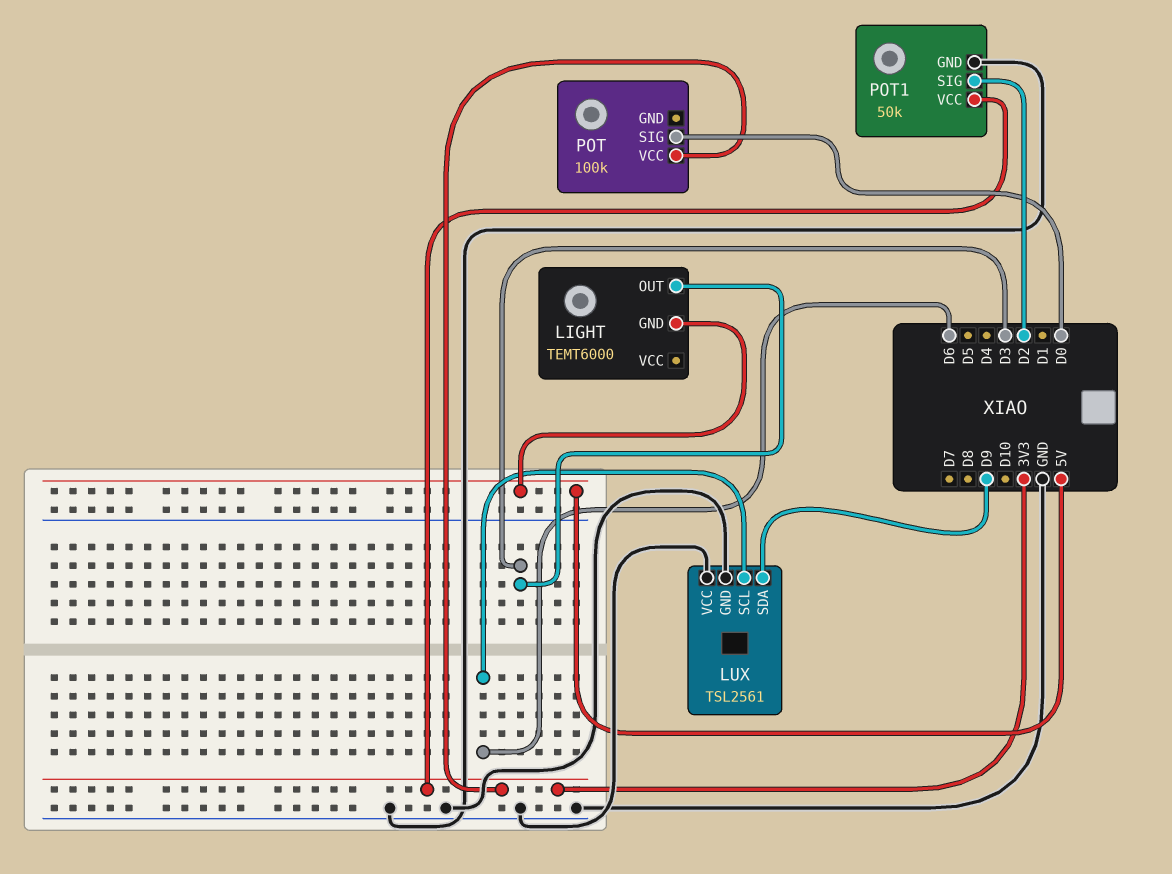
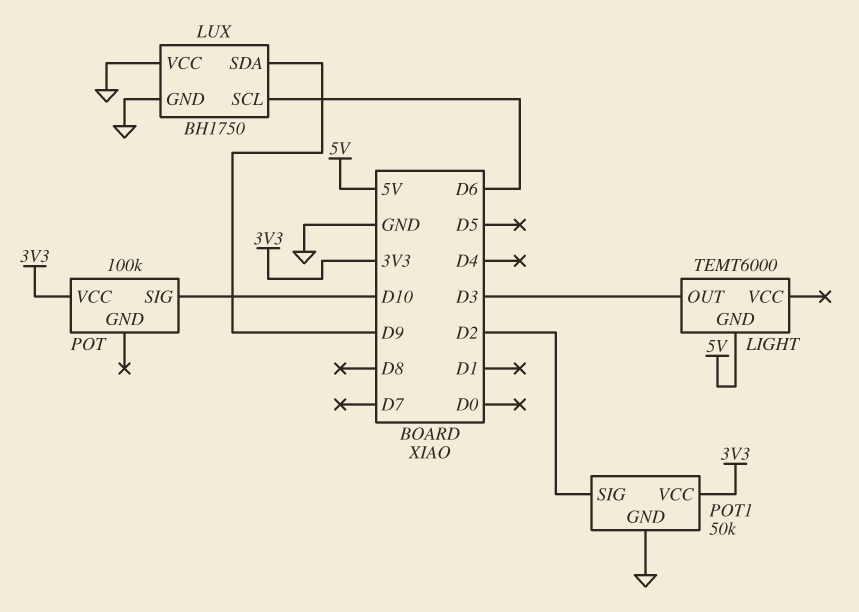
LUX: TSL2561 -> BH1750
POT pin SIG: D0 -> D10

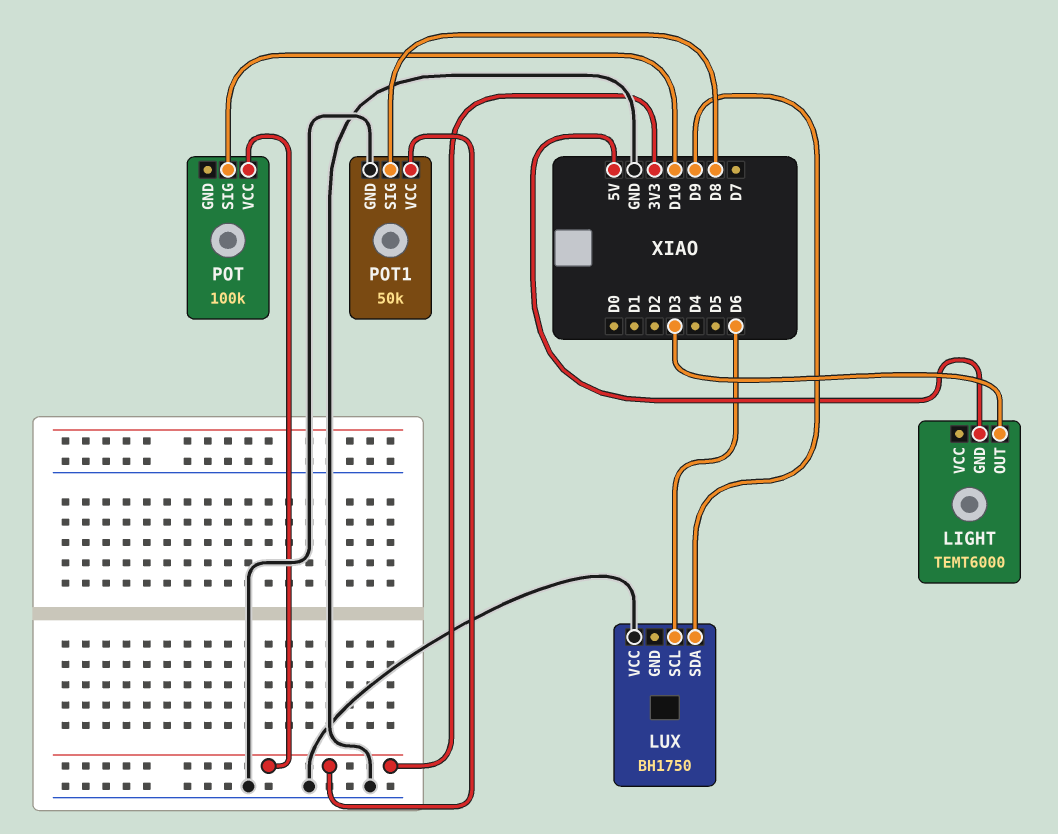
LUX pin GND: GND -> none
POT1 pin SIG: D2 -> D8

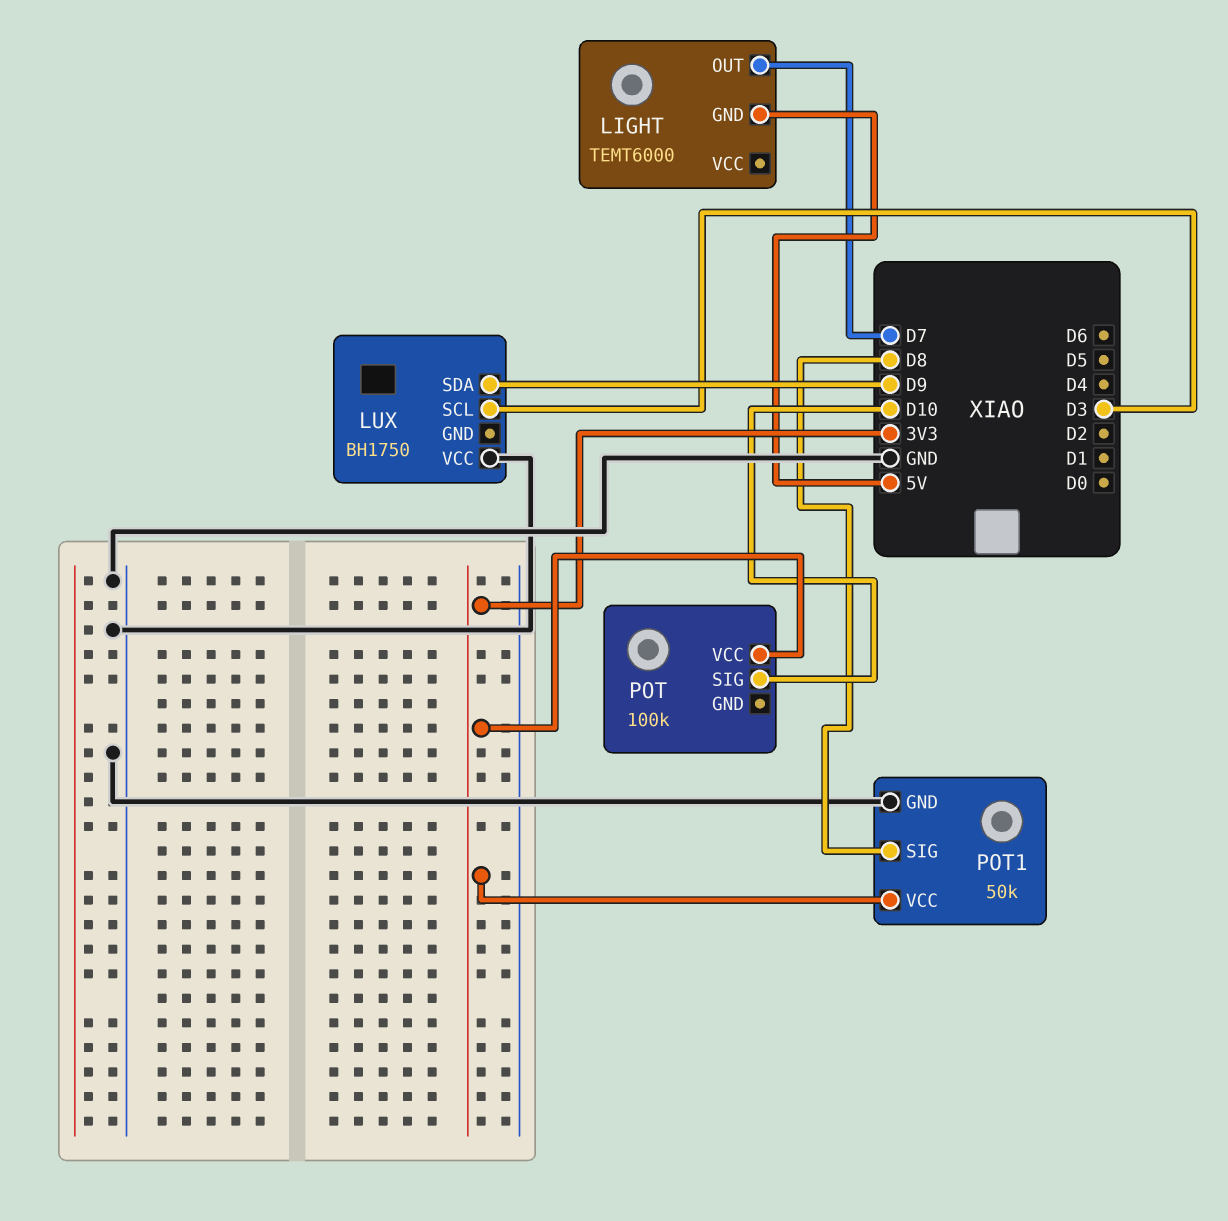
LIGHT pin OUT: D3 -> D7
LUX pin SCL: D6 -> D3

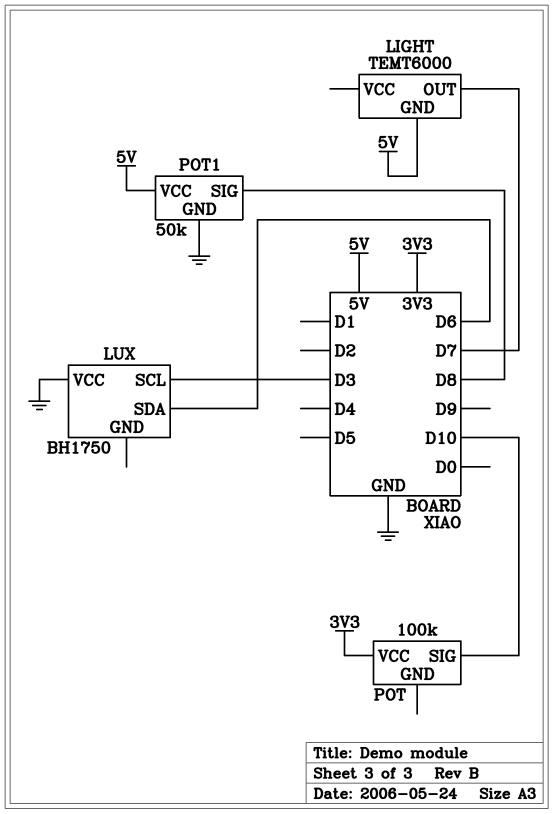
LUX pin SDA: D9 -> D6
POT1 pin VCC: 3V3 -> 5V

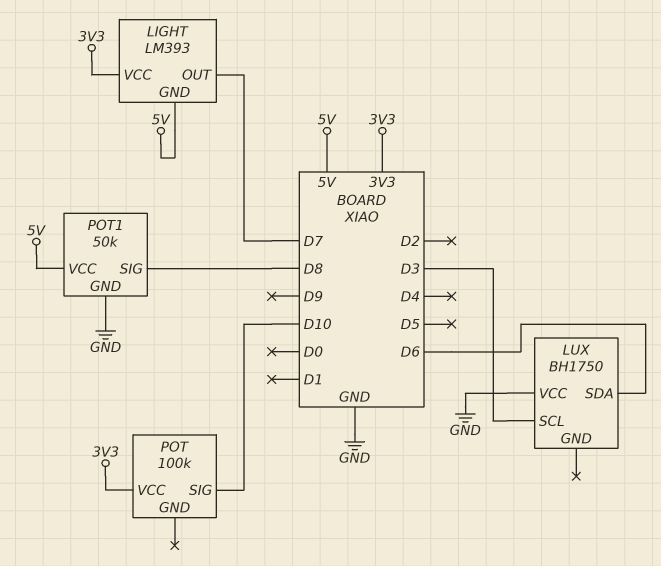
LIGHT: TEMT6000 -> LM393
LIGHT pin VCC: none -> 3V3

